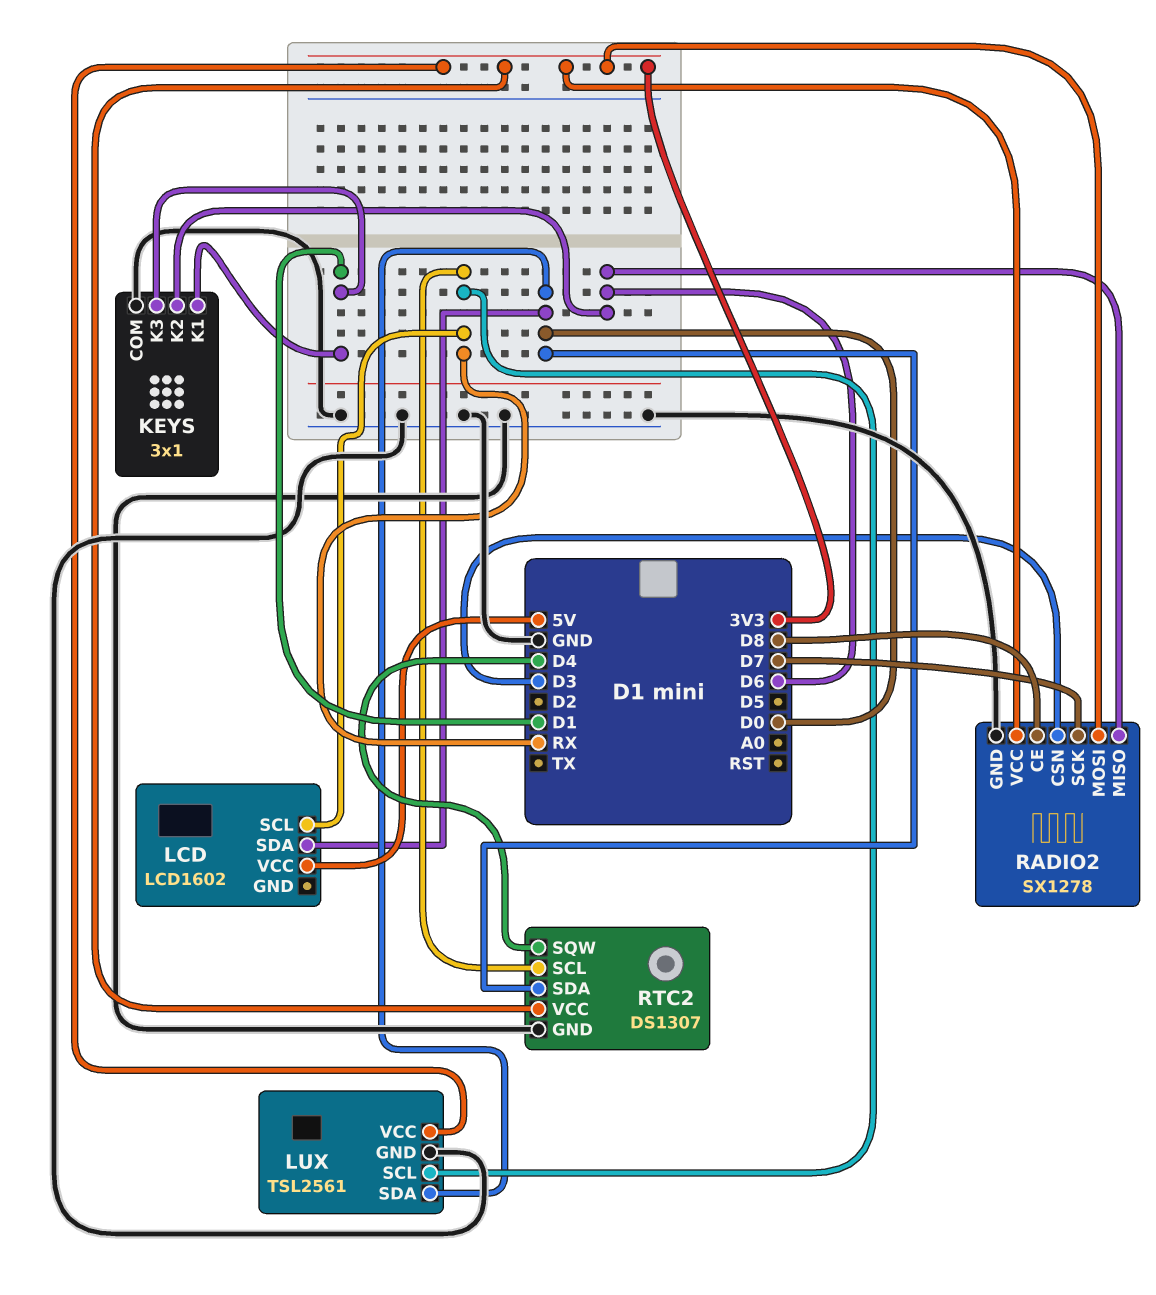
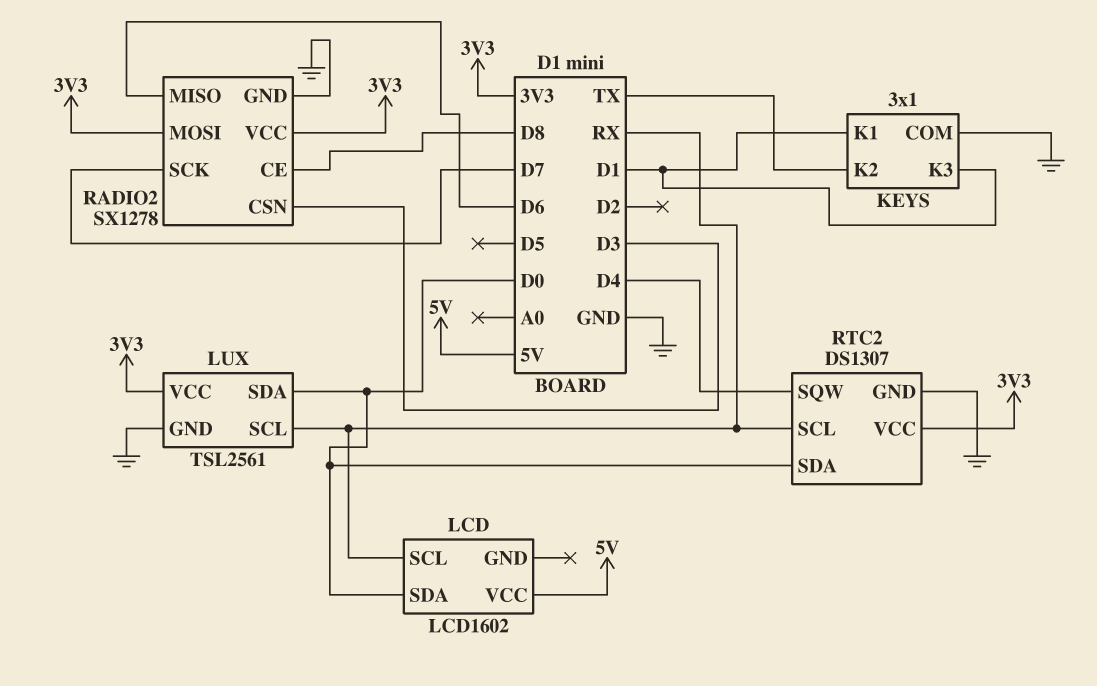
KEYS pin K2: D6 -> TX

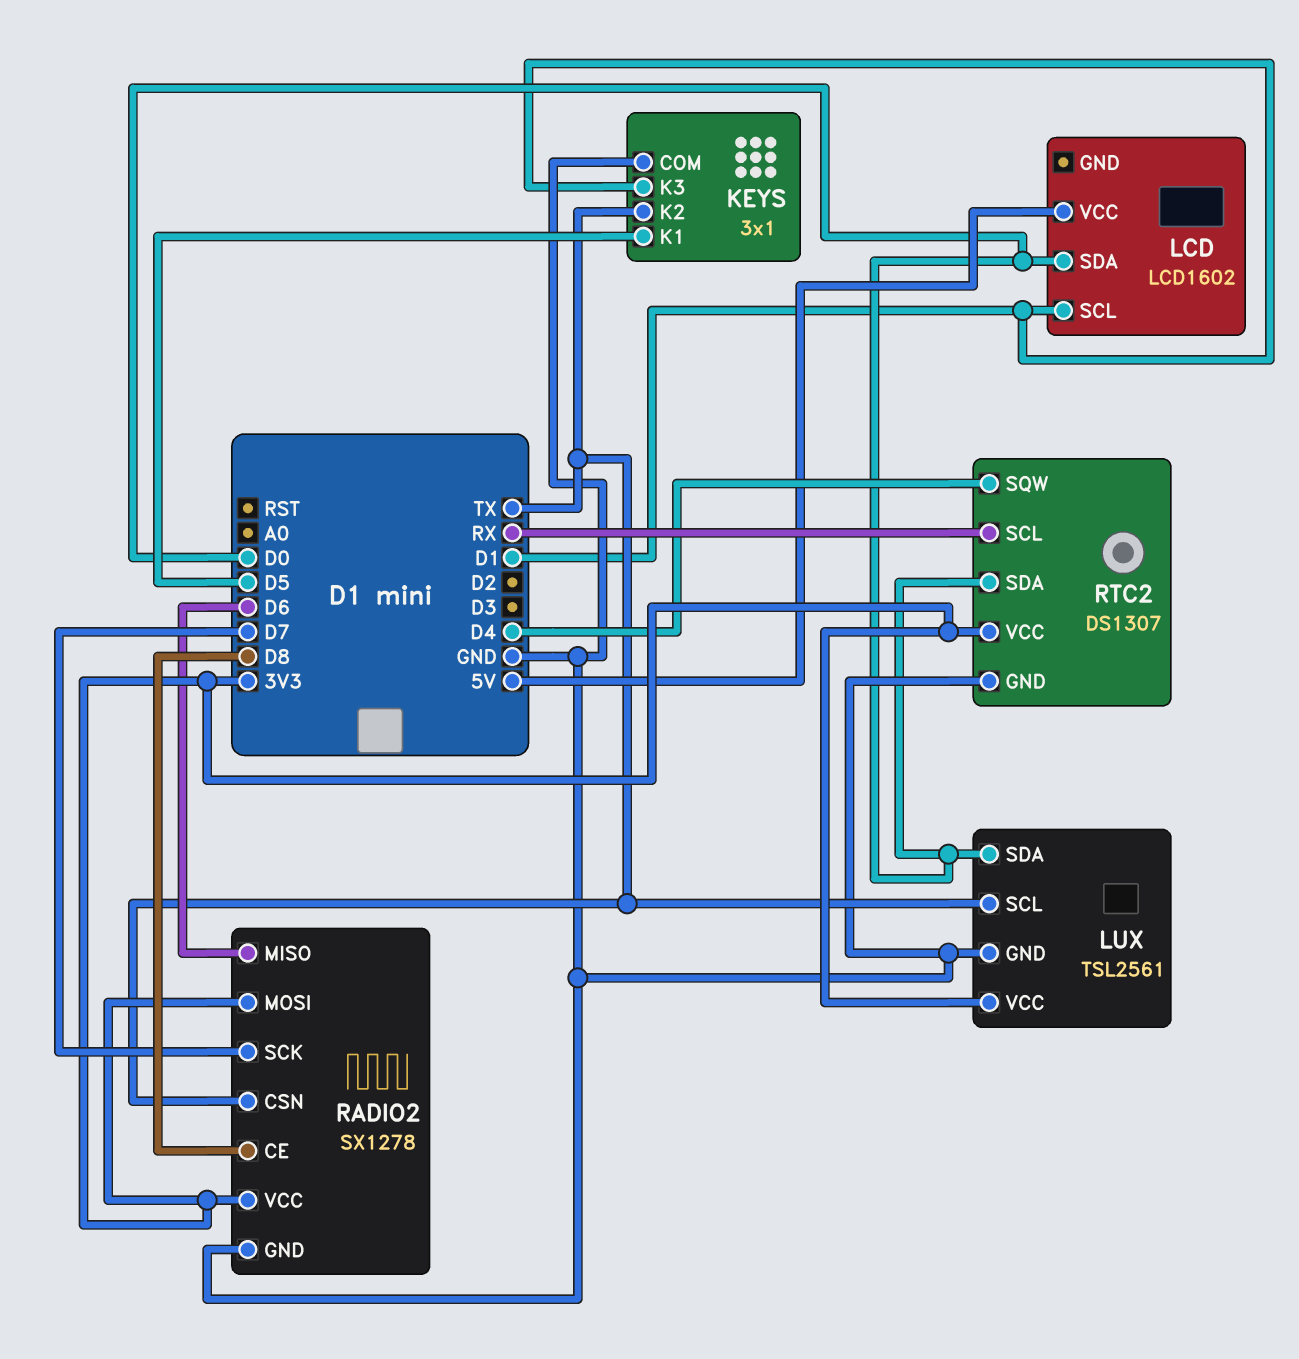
KEYS pin K1: D1 -> D5
LCD pin SCL: RX -> D1
LUX pin SCL: RX -> TX
RADIO2 pin CSN: D3 -> TX

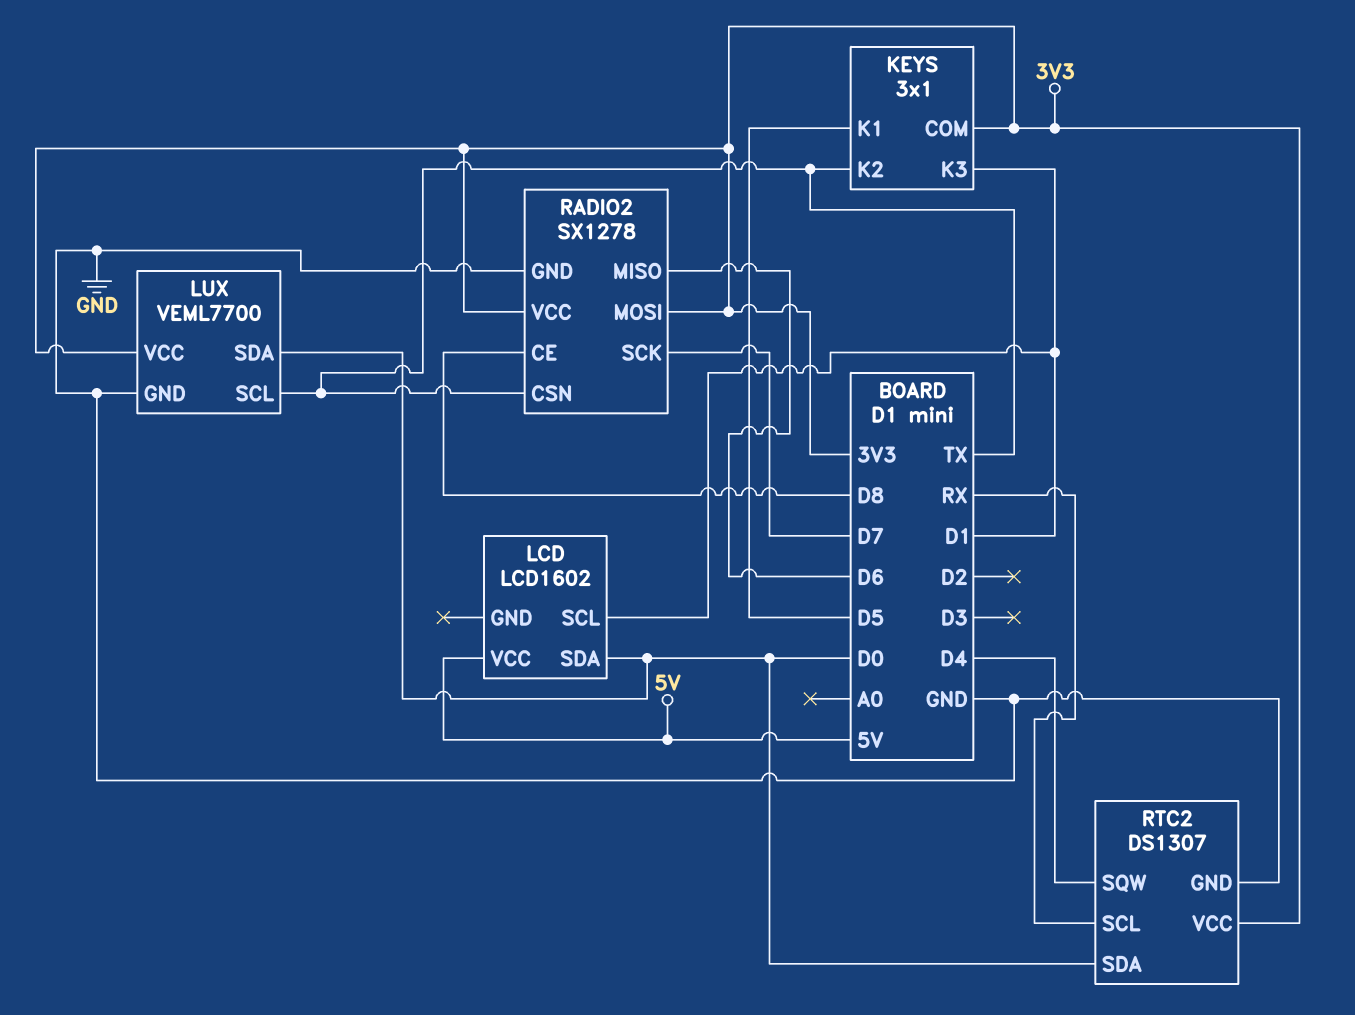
KEYS pin COM: GND -> 3V3
LUX: TSL2561 -> VEML7700

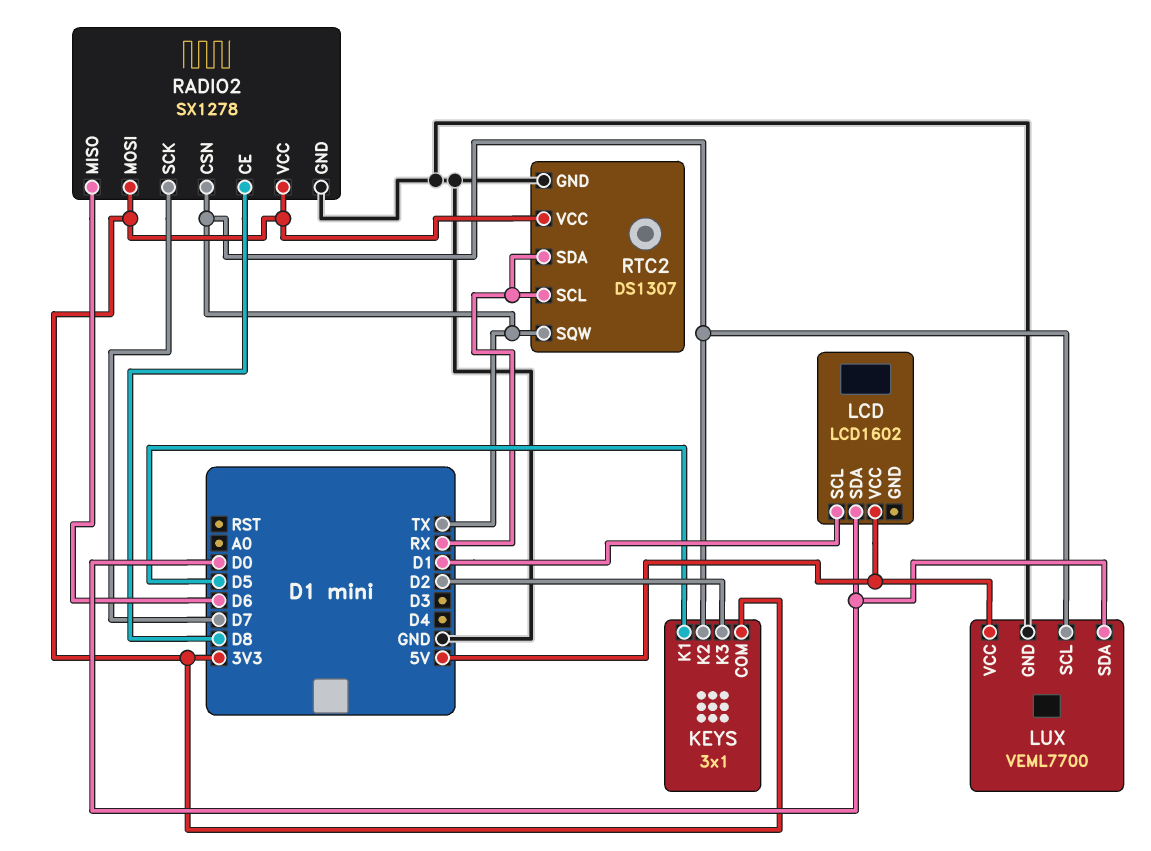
KEYS pin K3: D1 -> D2
LUX pin VCC: 3V3 -> 5V
RTC2 pin SDA: D0 -> RX
RTC2 pin SQW: D4 -> TX

